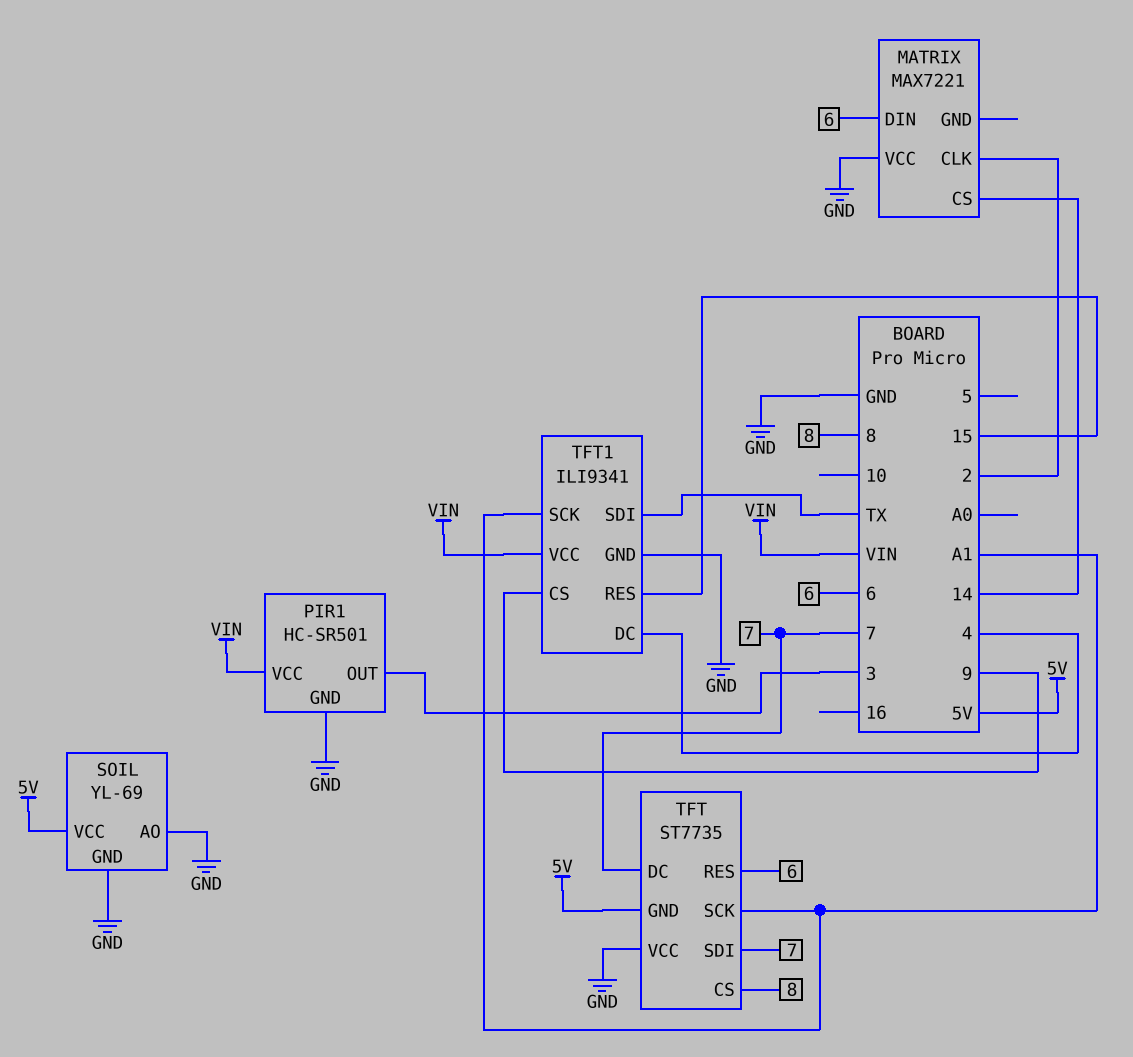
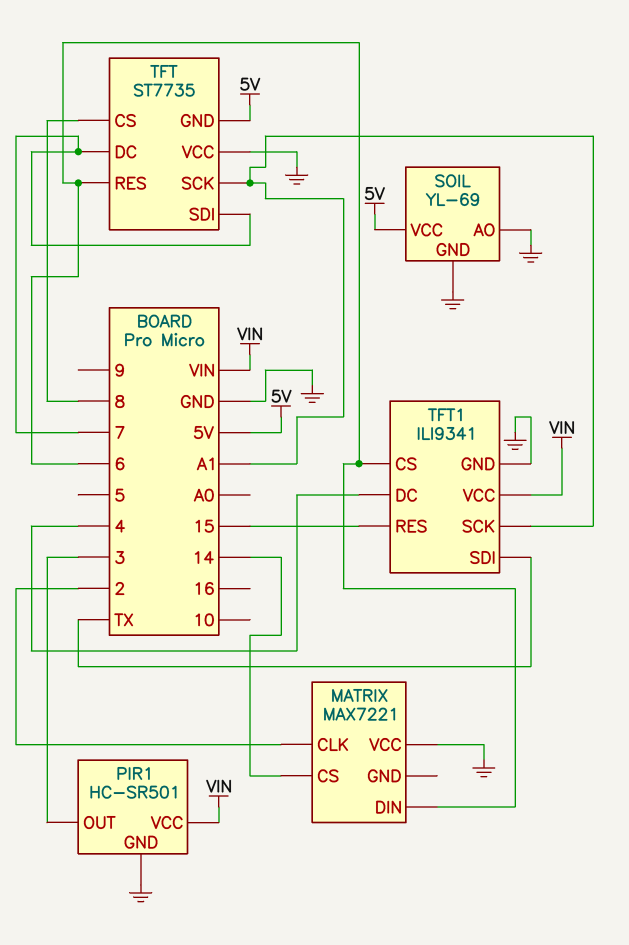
TFT1 pin CS: 9 -> 6

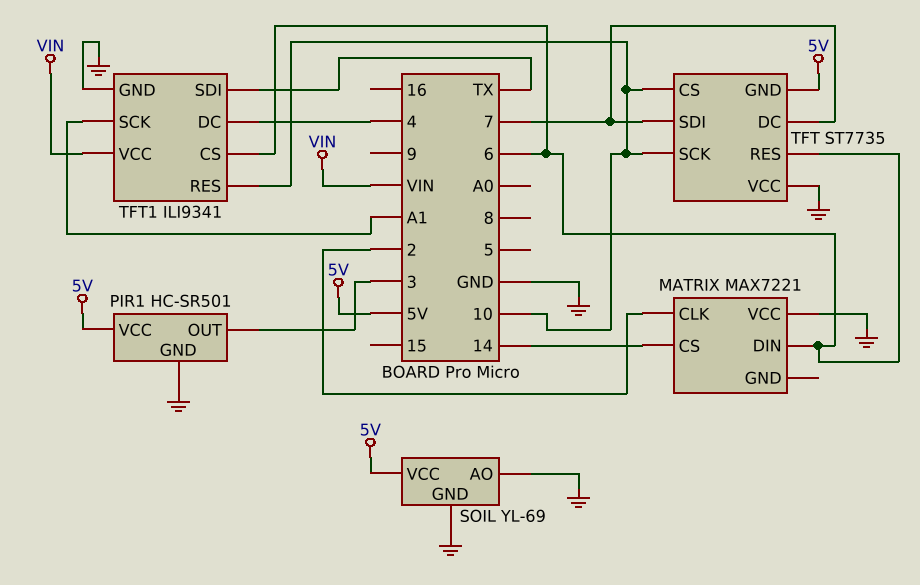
PIR1 pin VCC: VIN -> 5V
TFT pin CS: 8 -> 10
TFT pin SCK: A1 -> 10
TFT1 pin RES: 15 -> 10

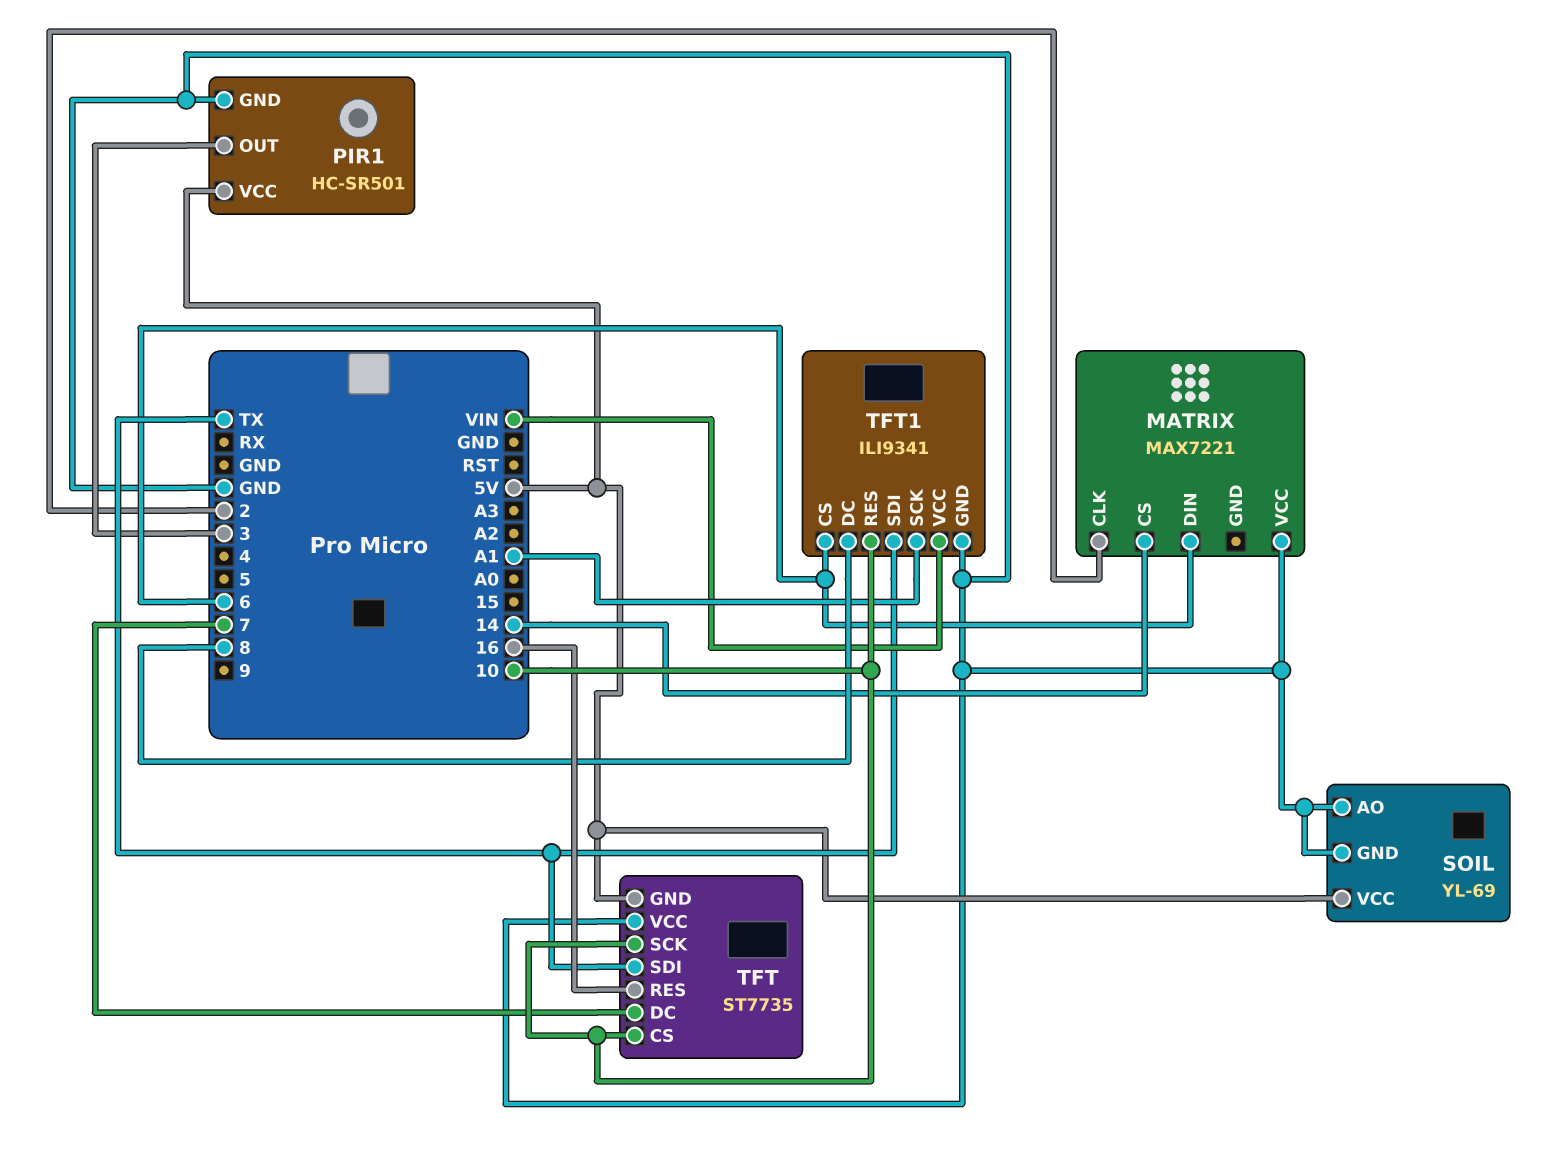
TFT pin RES: 6 -> 16
TFT pin SDI: 7 -> TX
TFT1 pin DC: 4 -> 8

